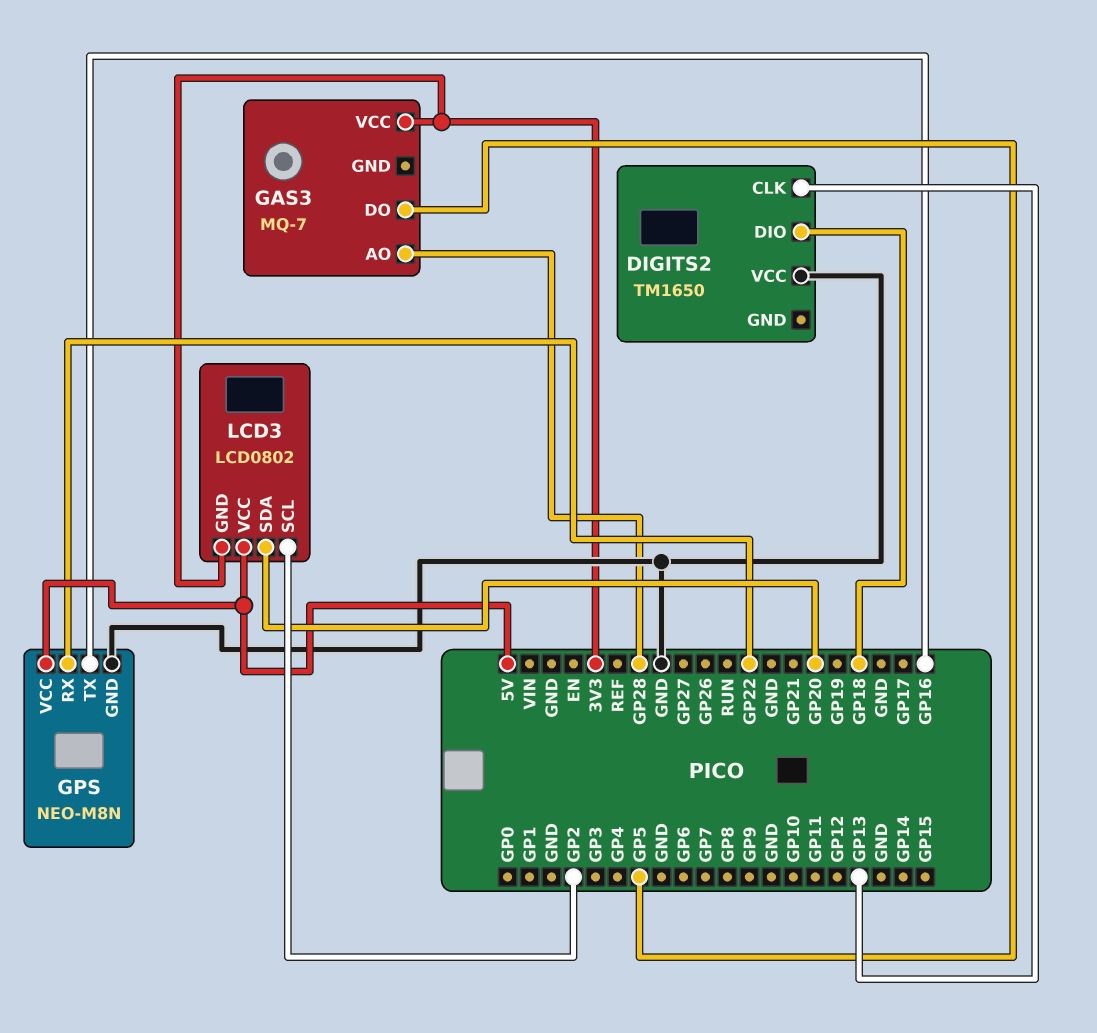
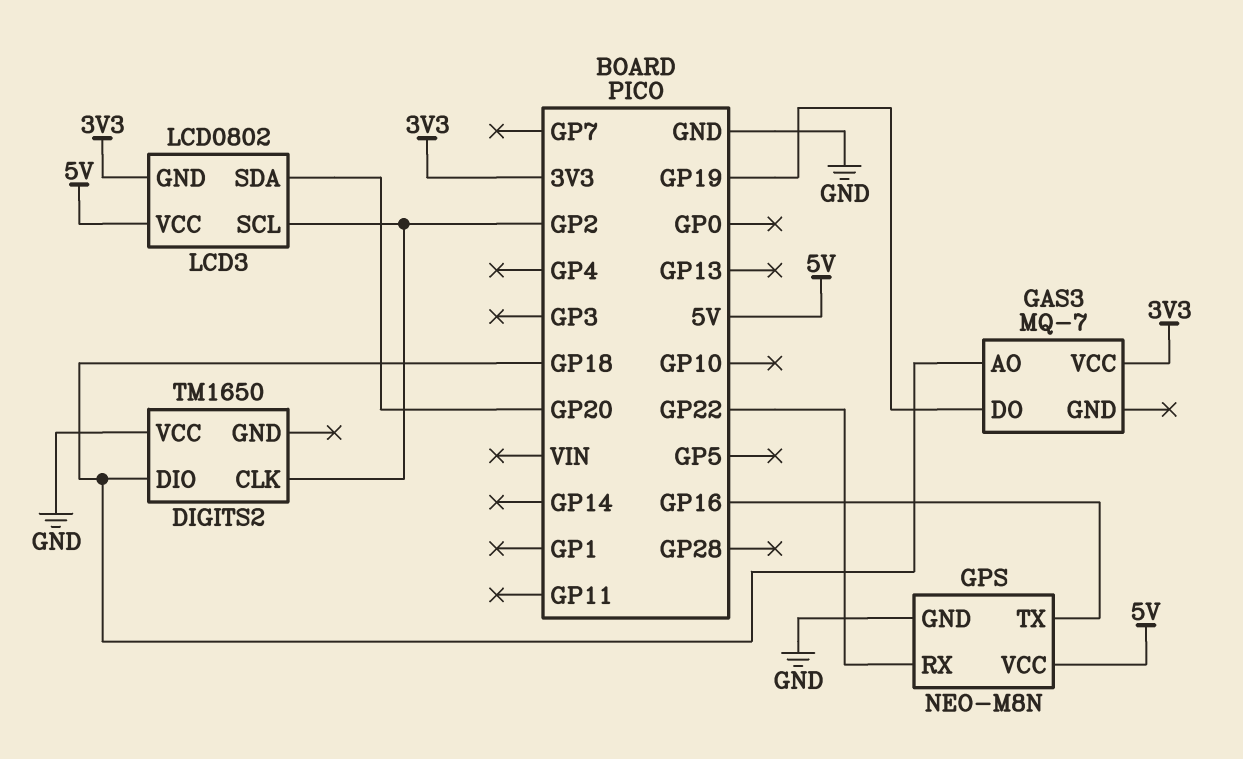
DIGITS2 pin CLK: GP13 -> GP2
GAS3 pin AO: GP28 -> GP18
GAS3 pin DO: GP5 -> GP19

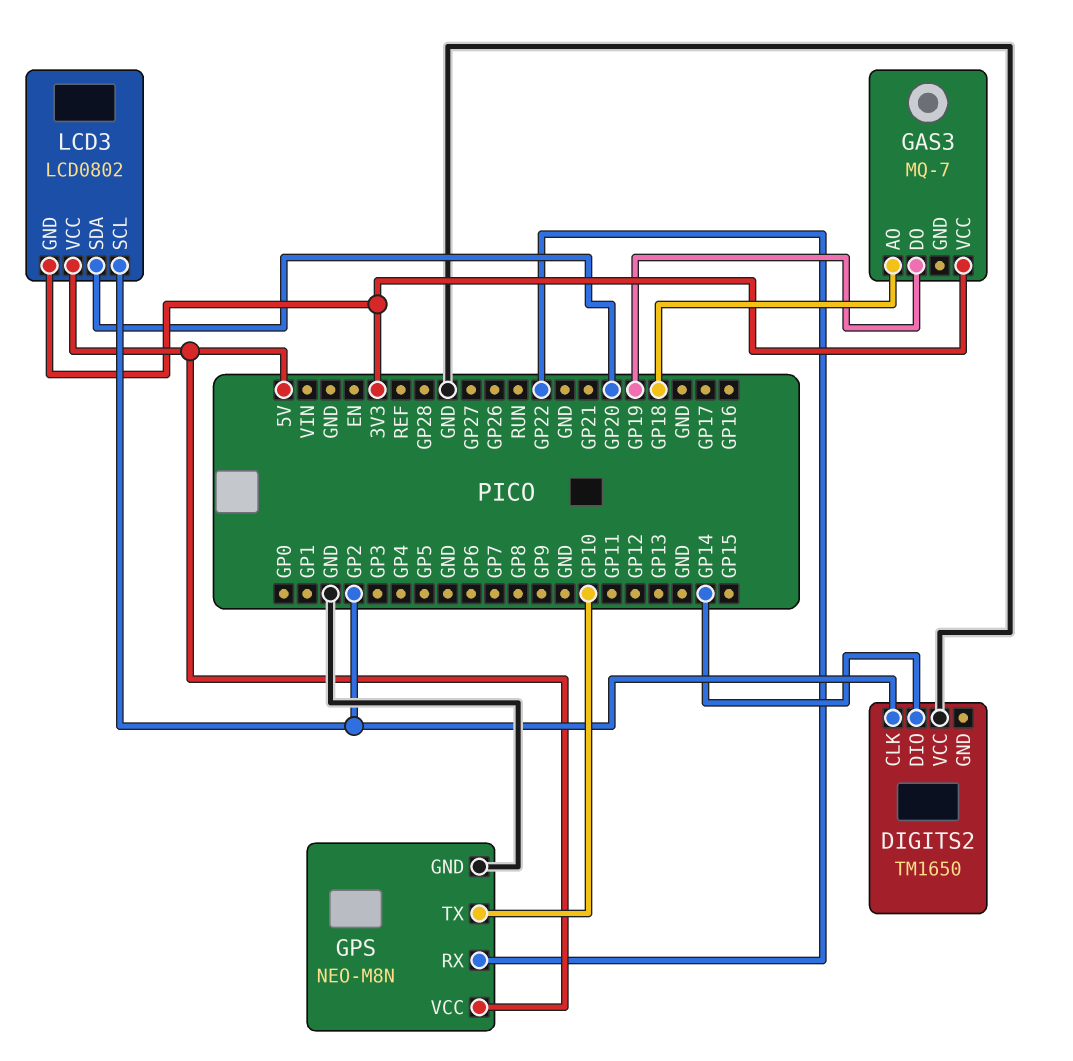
DIGITS2 pin DIO: GP18 -> GP14
GPS pin TX: GP16 -> GP10

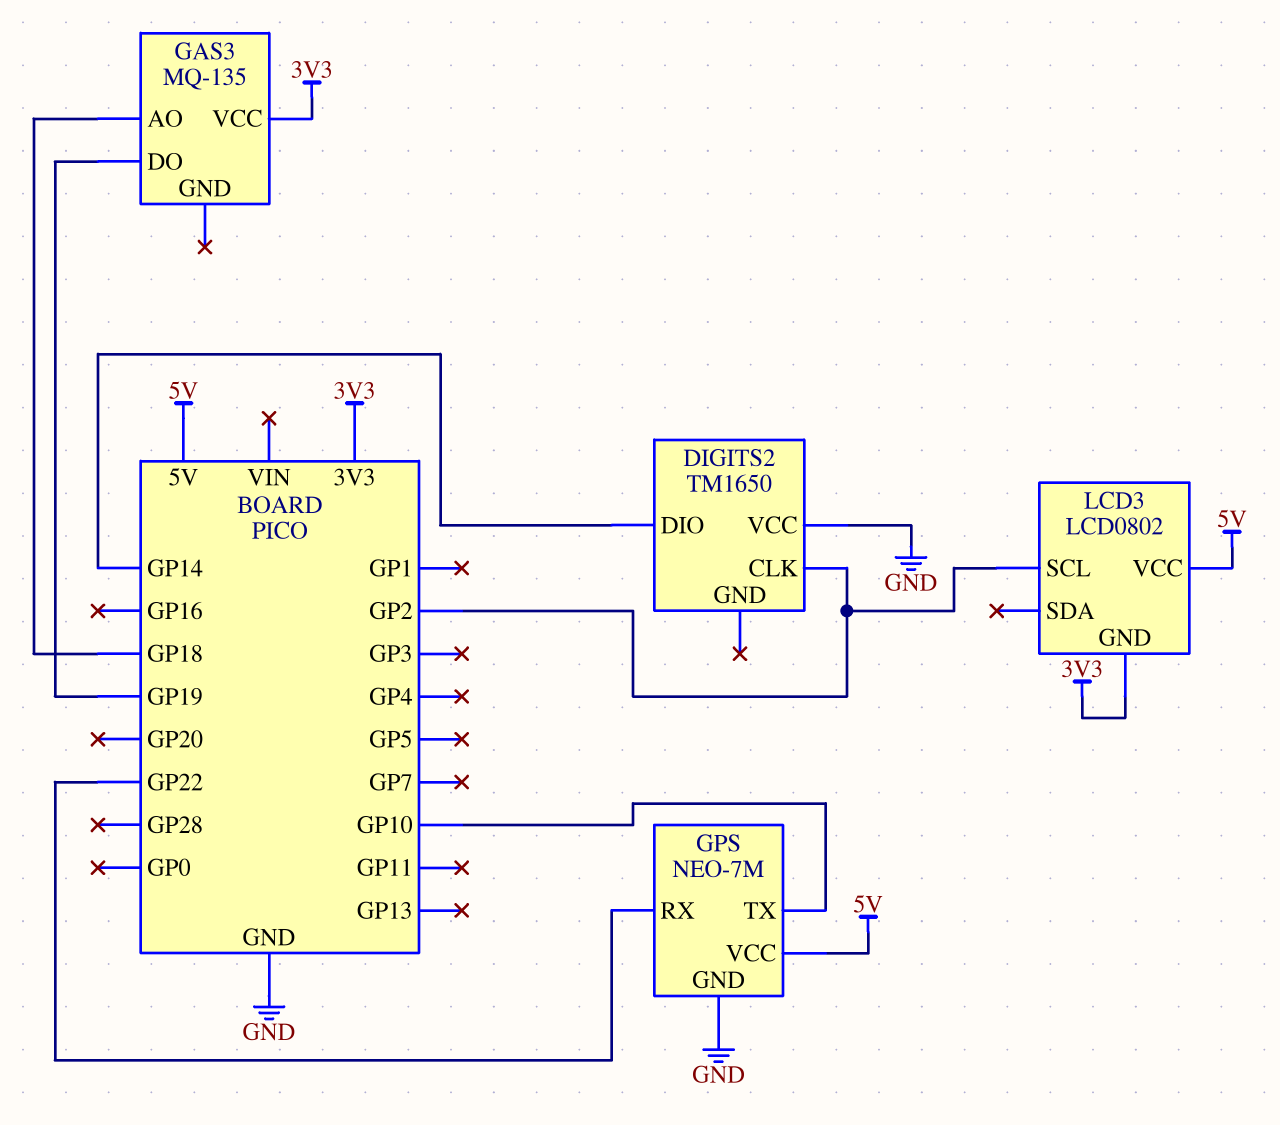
GAS3: MQ-7 -> MQ-135
GPS: NEO-M8N -> NEO-7M
LCD3 pin SDA: GP20 -> none

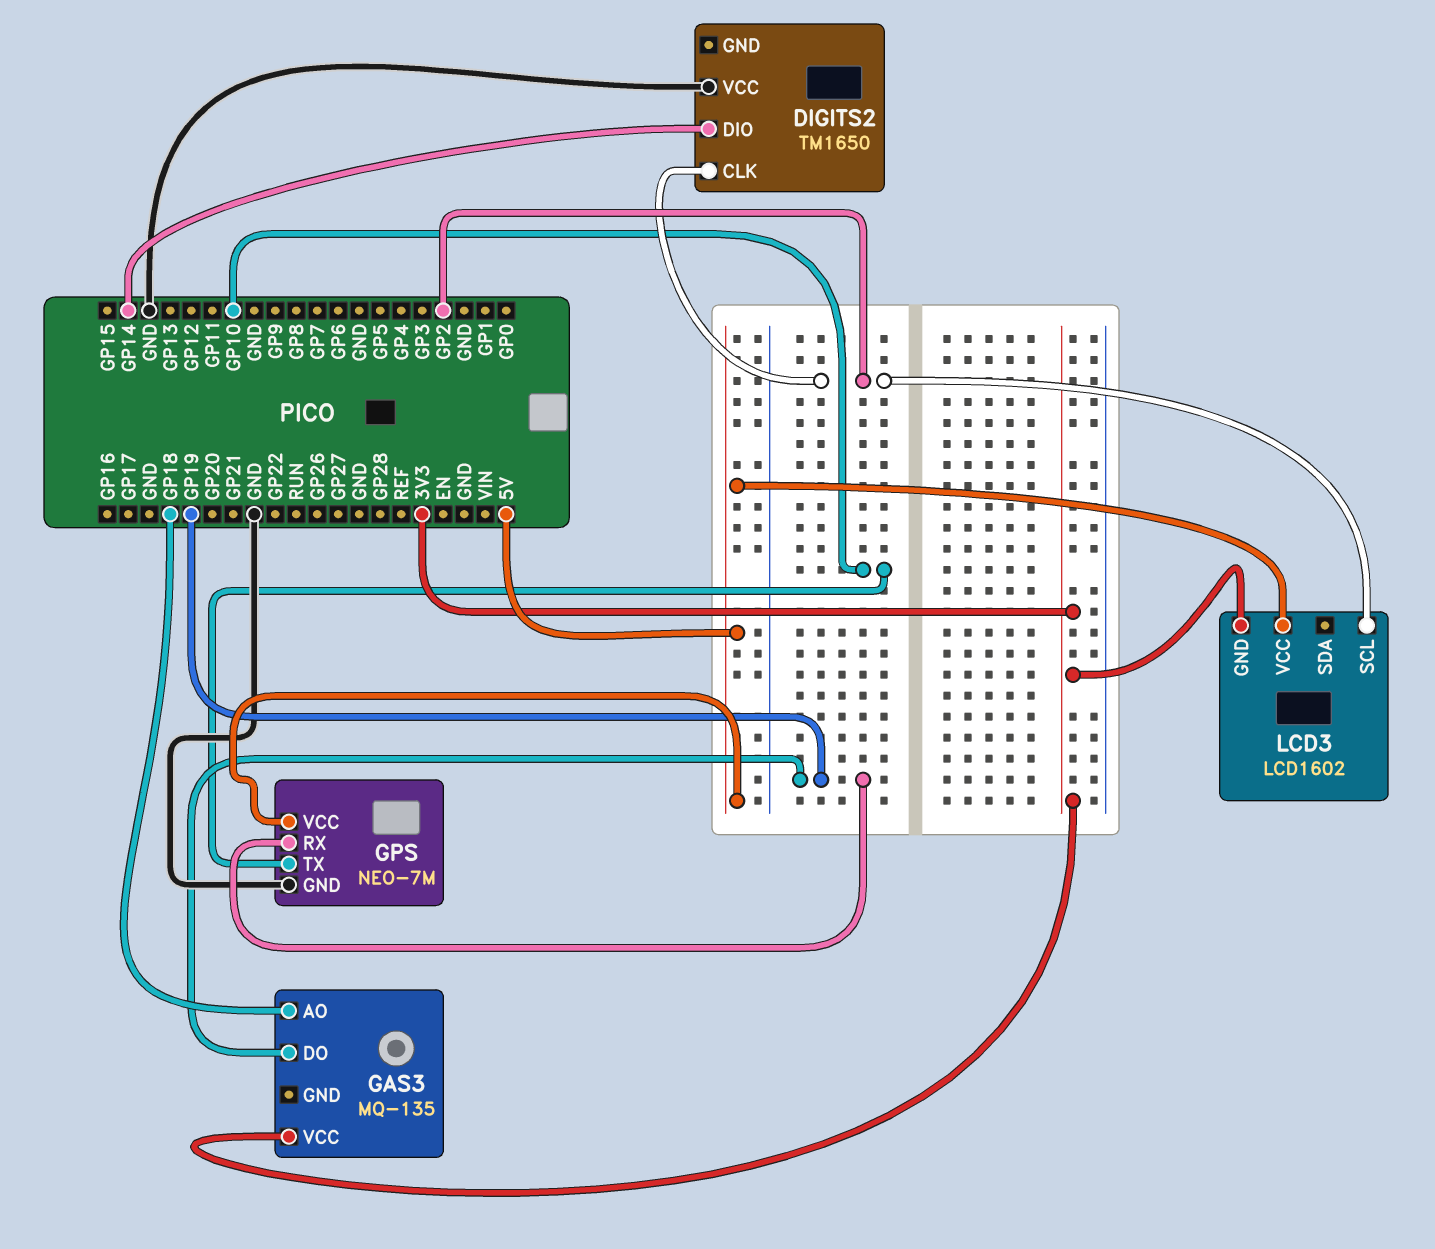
GPS pin RX: GP22 -> GP19
LCD3: LCD0802 -> LCD1602

